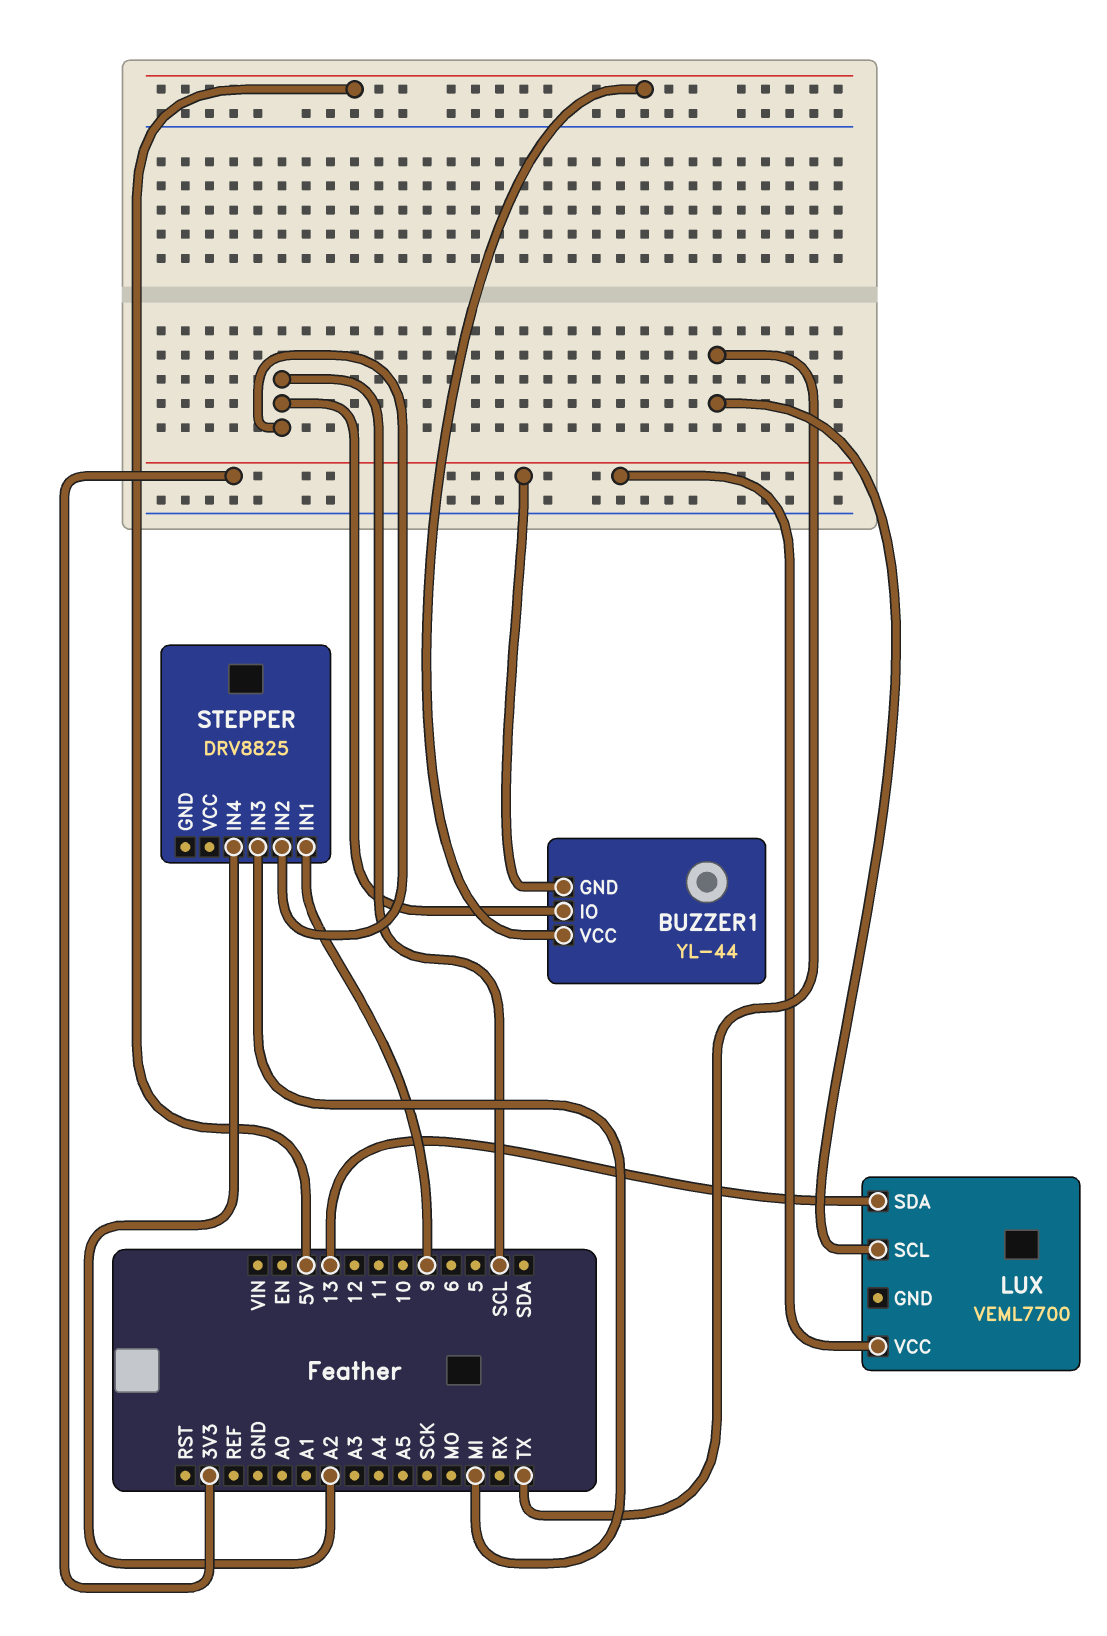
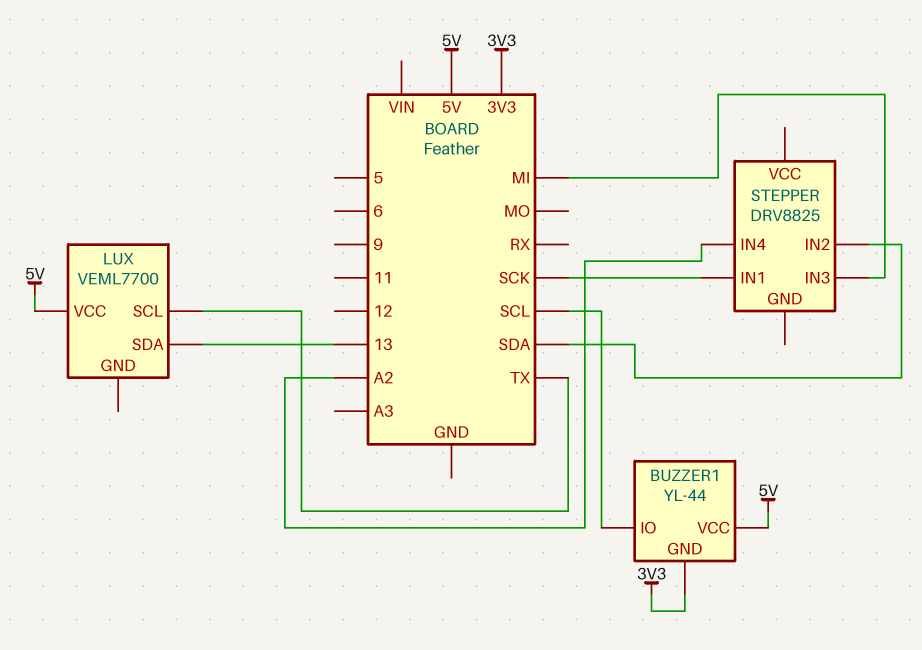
LUX pin VCC: 3V3 -> 5V
STEPPER pin IN1: 9 -> SCK
STEPPER pin IN2: SCL -> SDA

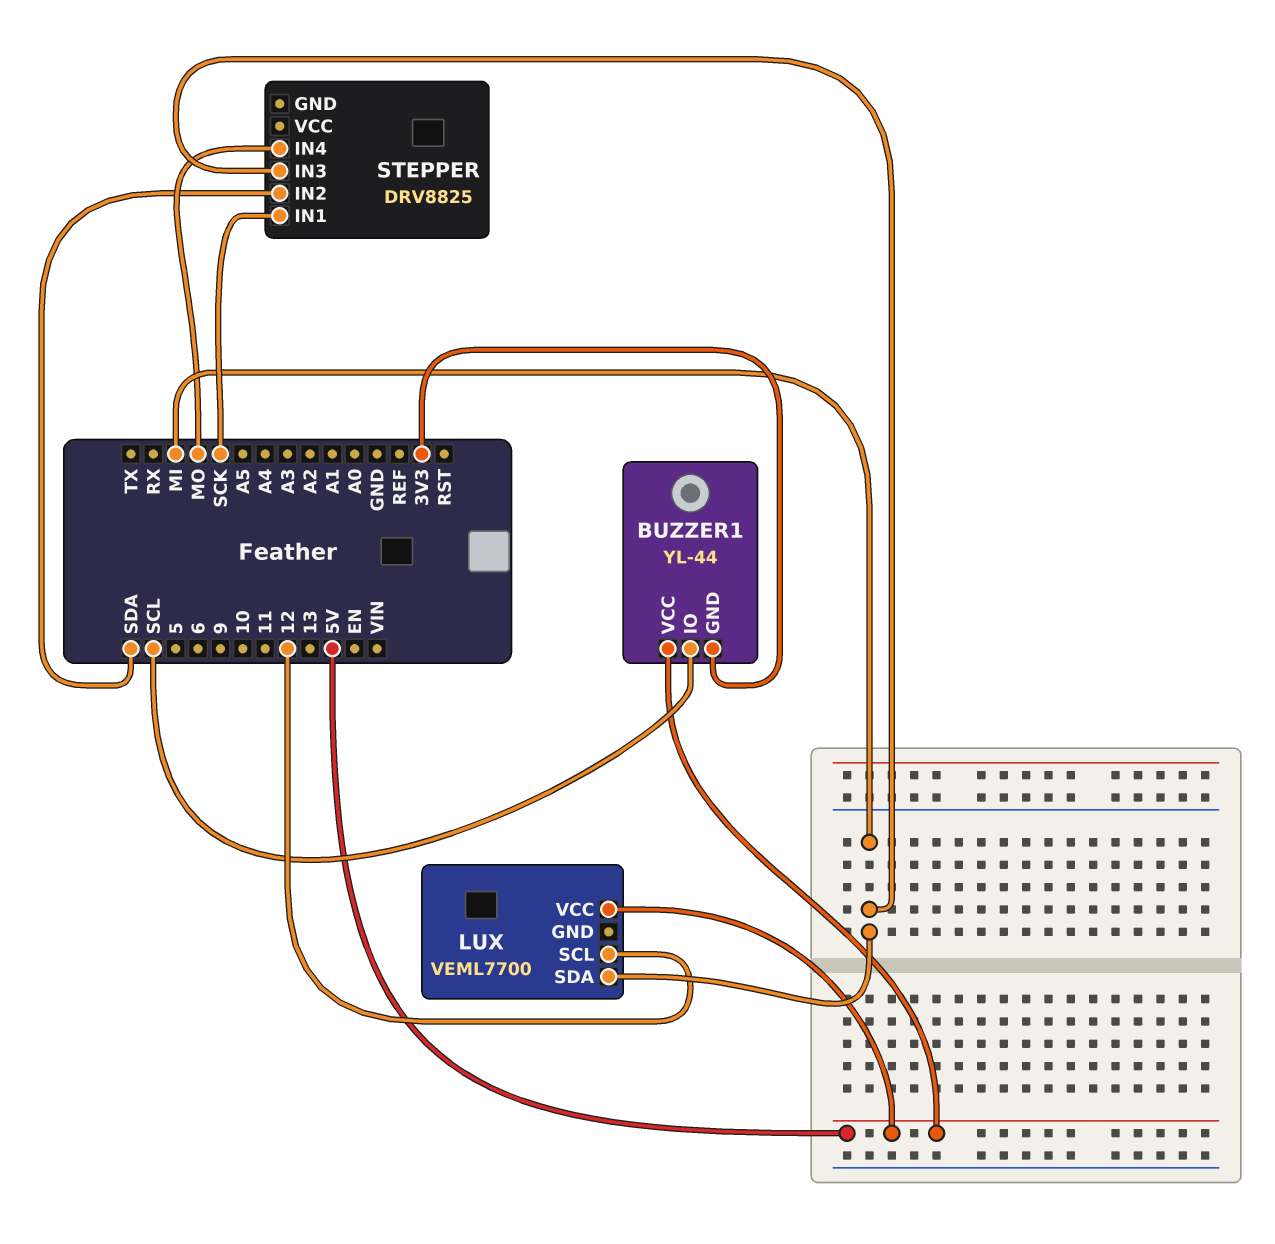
LUX pin SCL: TX -> 12
LUX pin SDA: 13 -> MI
STEPPER pin IN4: A2 -> MO

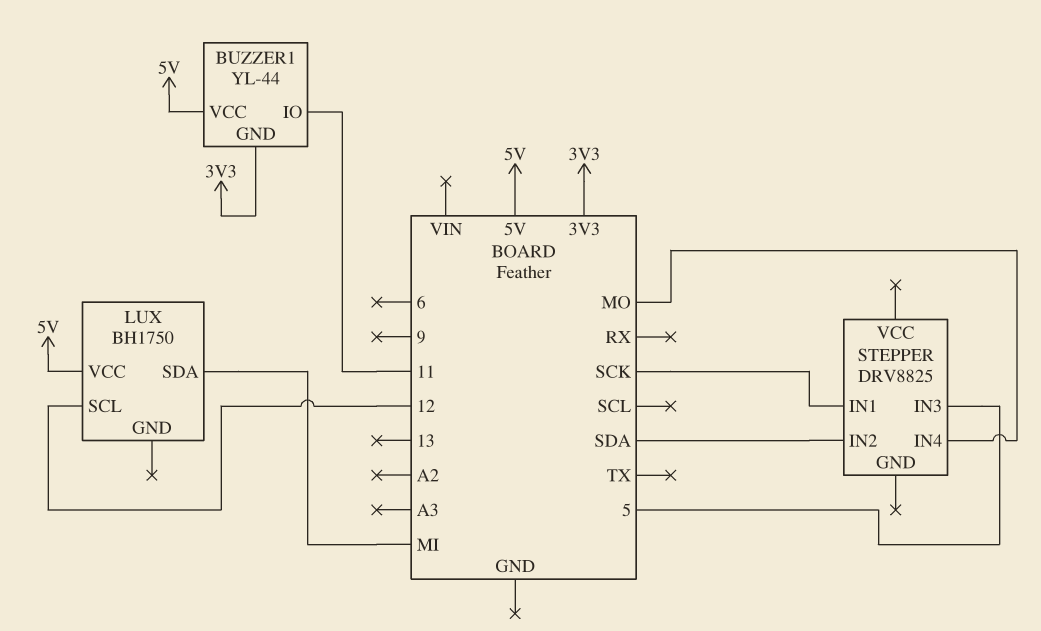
BUZZER1 pin IO: SCL -> 11
LUX: VEML7700 -> BH1750
STEPPER pin IN3: MI -> 5

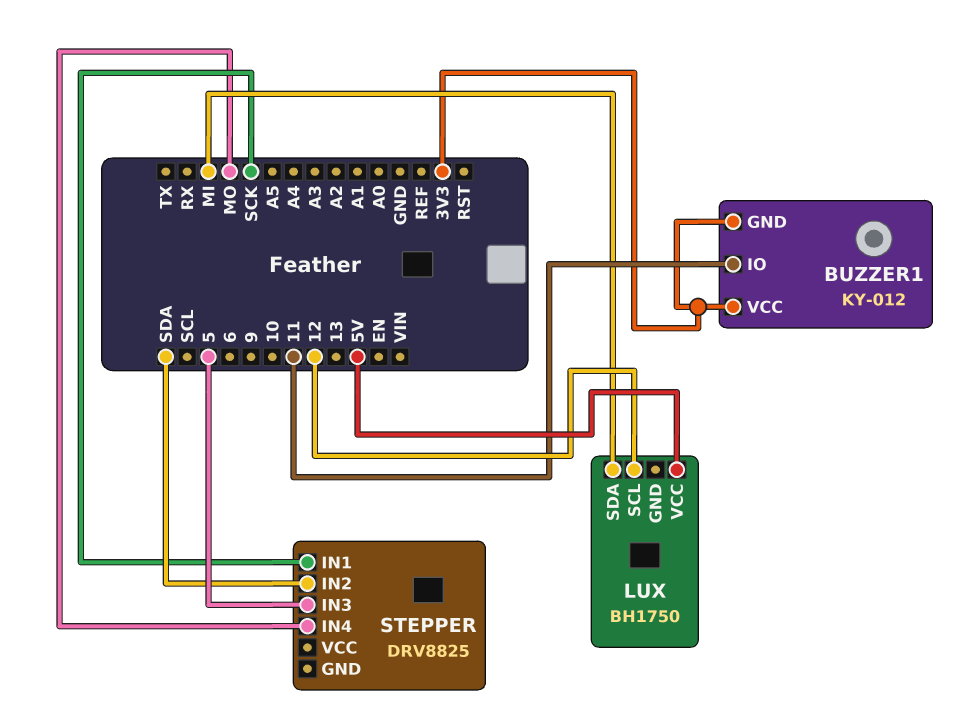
BUZZER1: YL-44 -> KY-012
BUZZER1 pin VCC: 5V -> 3V3

